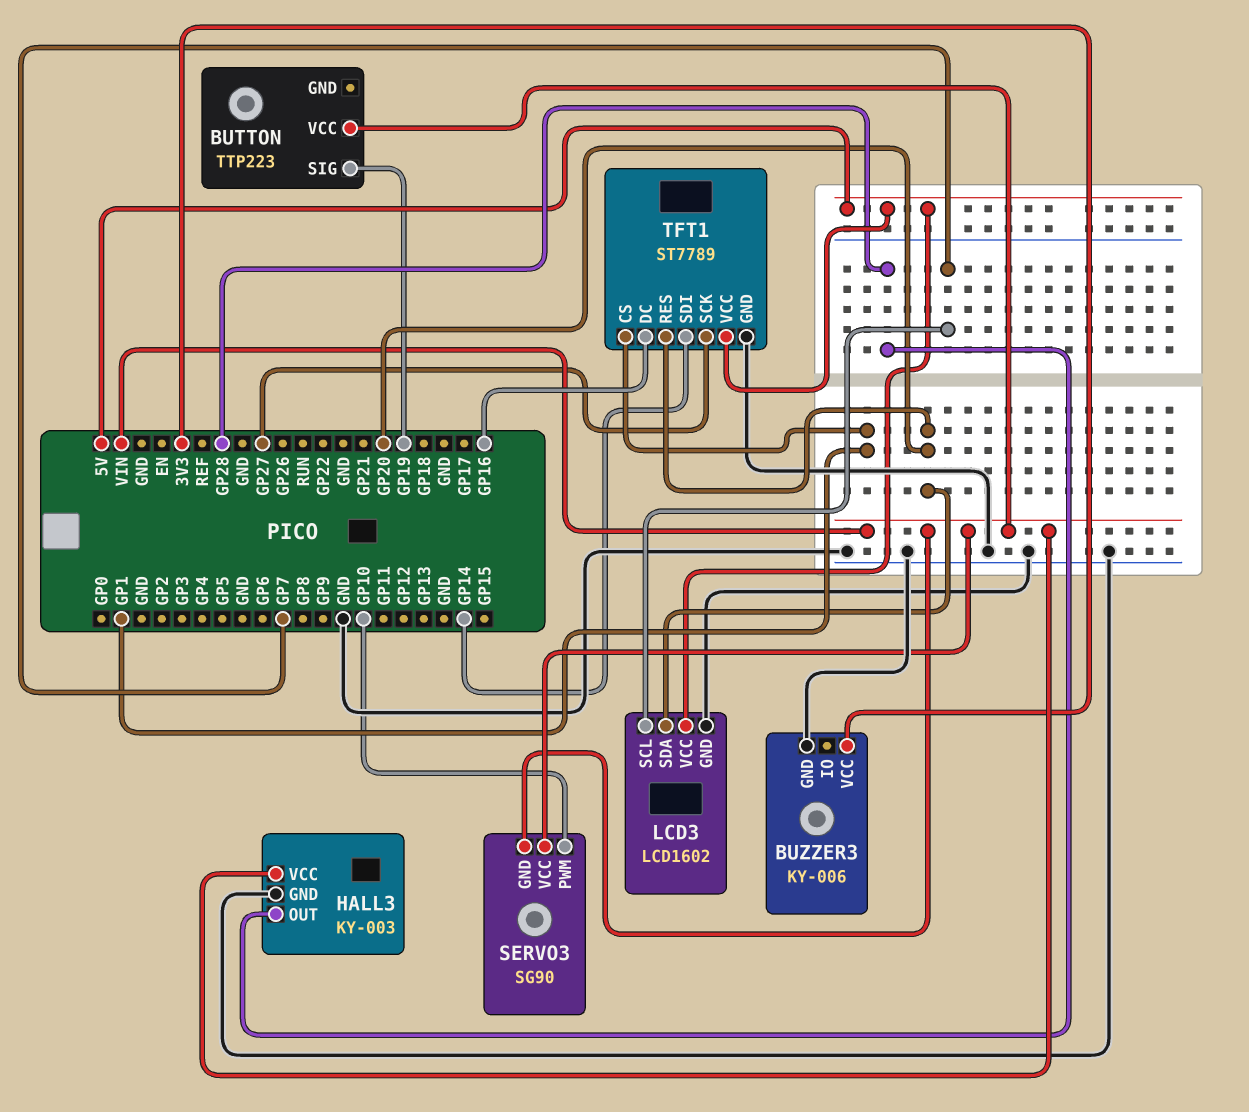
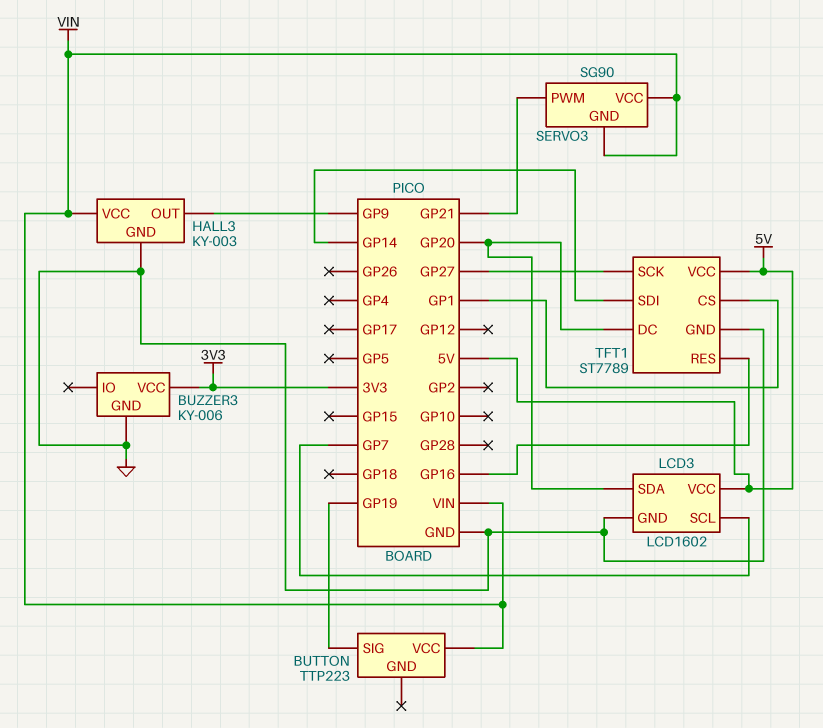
HALL3 pin OUT: GP28 -> GP9
SERVO3 pin PWM: GP10 -> GP21
TFT1 pin DC: GP16 -> GP20
TFT1 pin RES: GP20 -> GP16

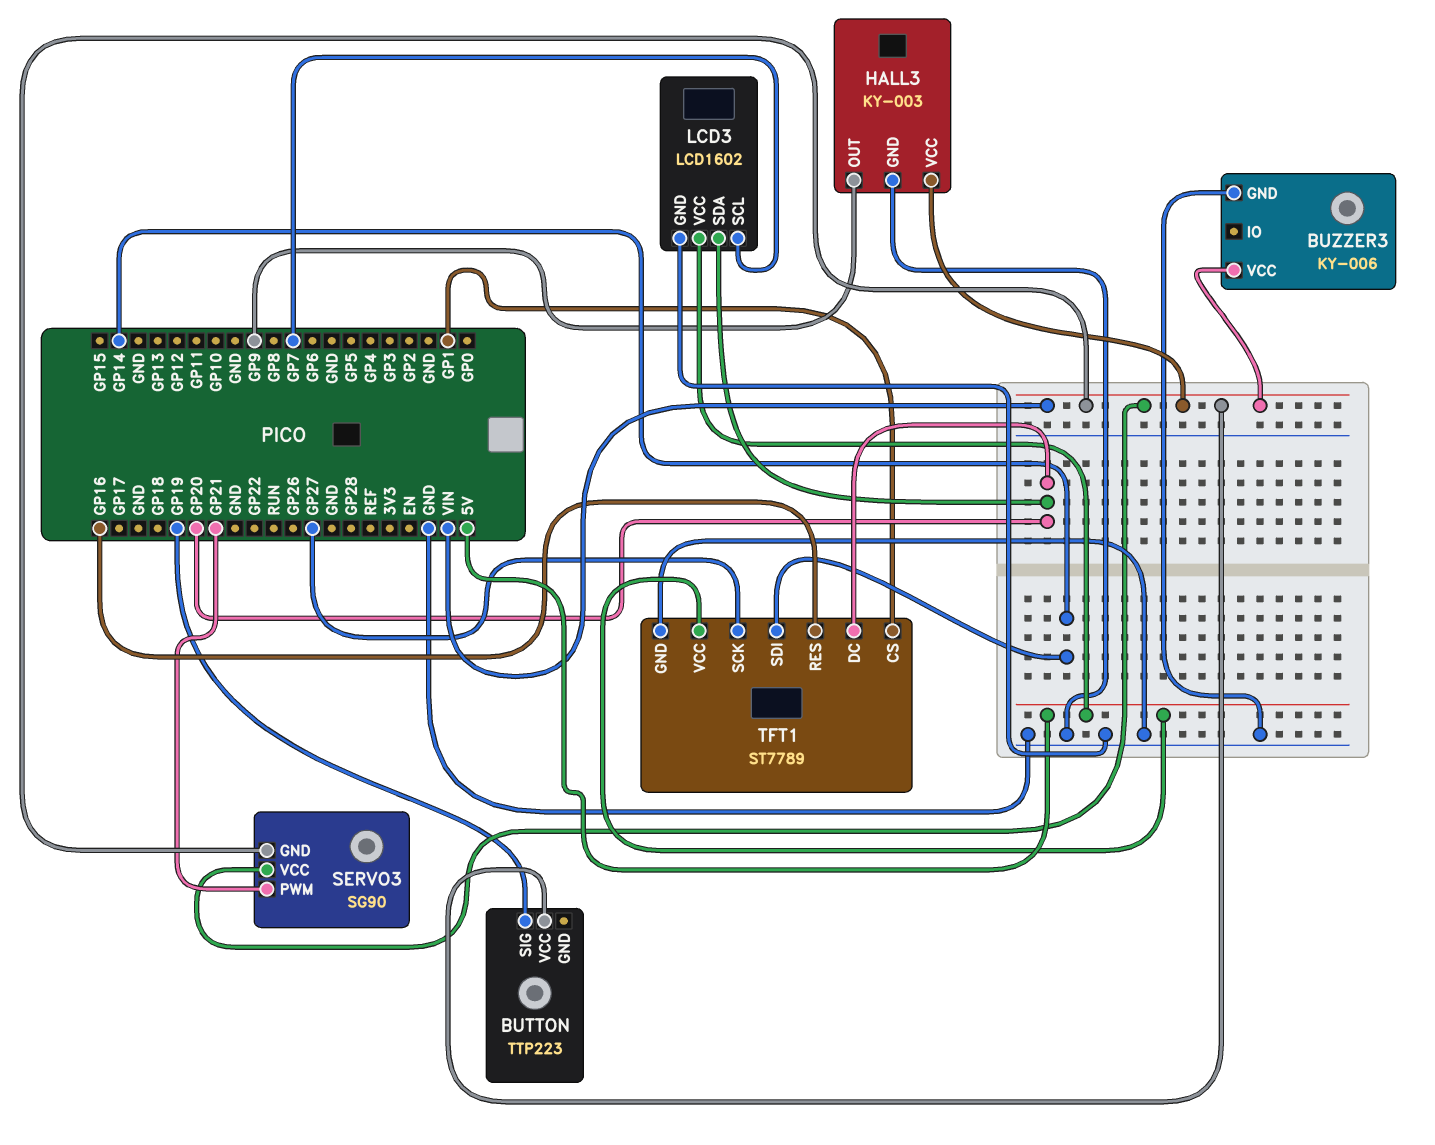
BUZZER3 pin VCC: 3V3 -> VIN

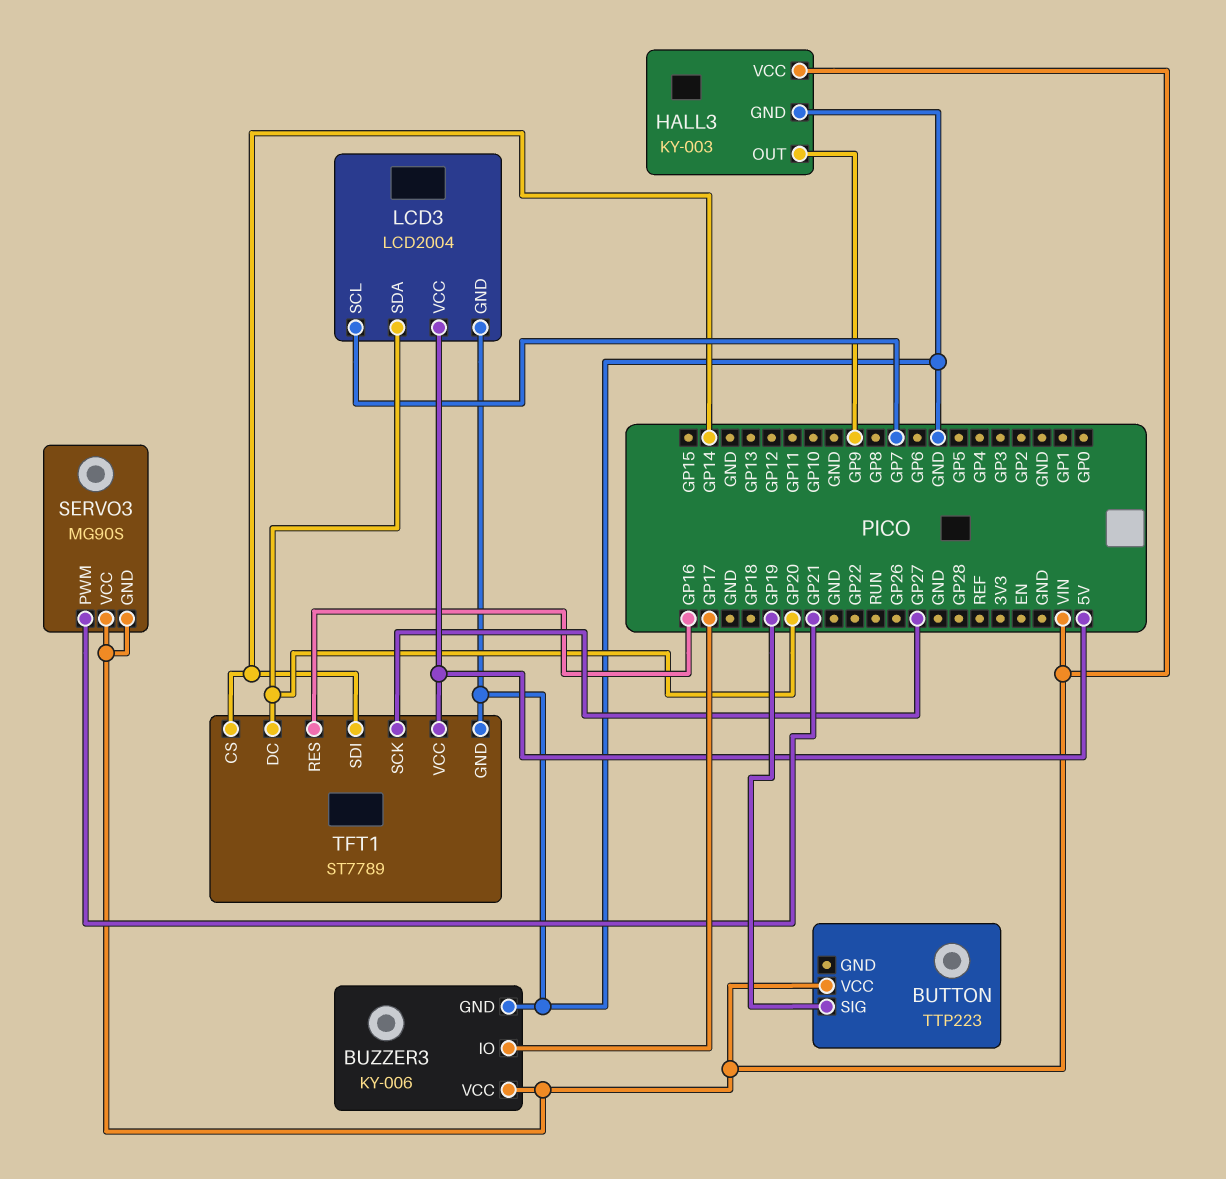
BUZZER3 pin IO: none -> GP17
LCD3: LCD1602 -> LCD2004
SERVO3: SG90 -> MG90S
TFT1 pin CS: GP1 -> GP14

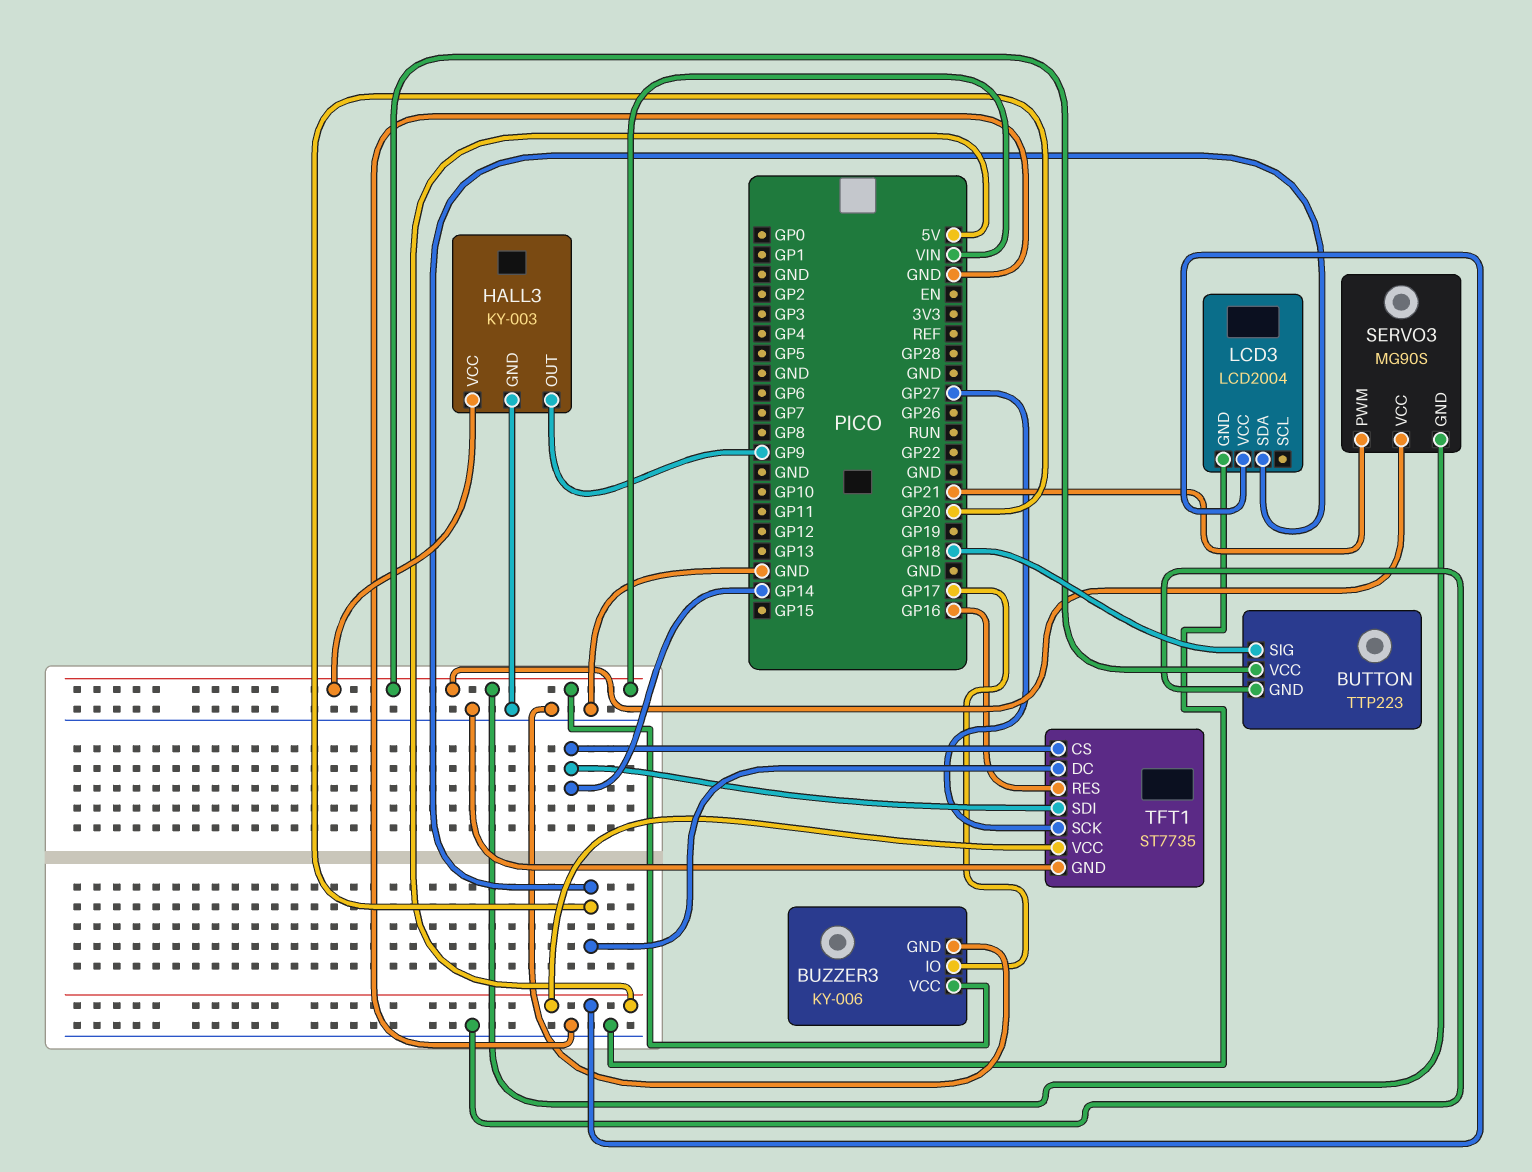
BUTTON pin GND: none -> GND
BUTTON pin SIG: GP19 -> GP18
LCD3 pin SCL: GP7 -> none
TFT1: ST7789 -> ST7735

